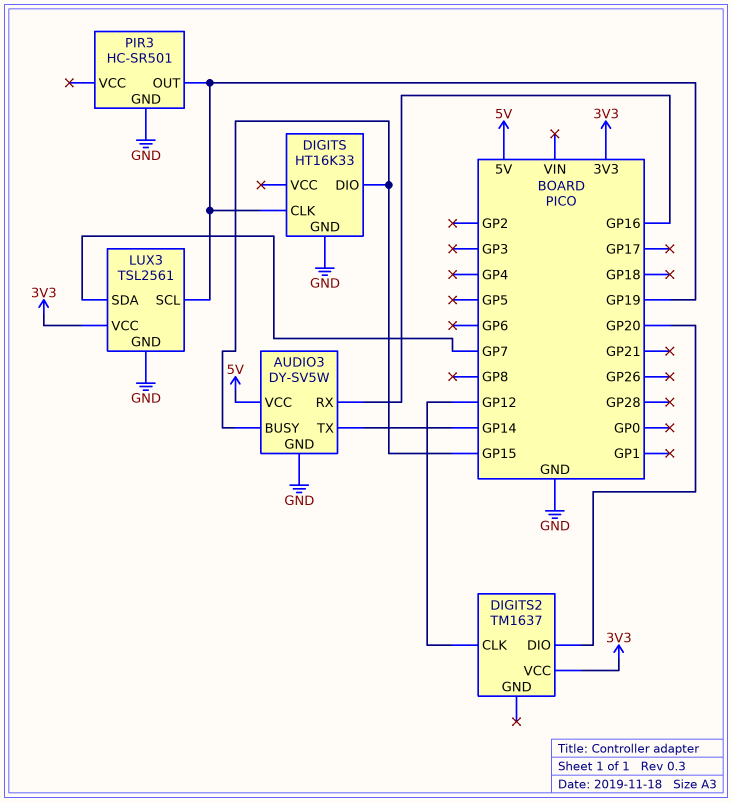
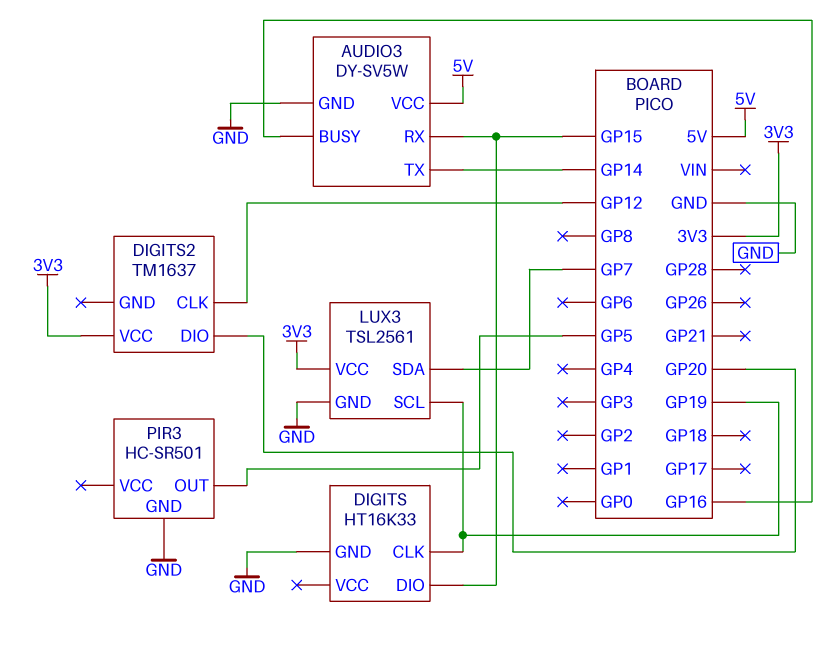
AUDIO3 pin BUSY: GP15 -> GP16
AUDIO3 pin RX: GP16 -> GP15
PIR3 pin OUT: GP19 -> GP5

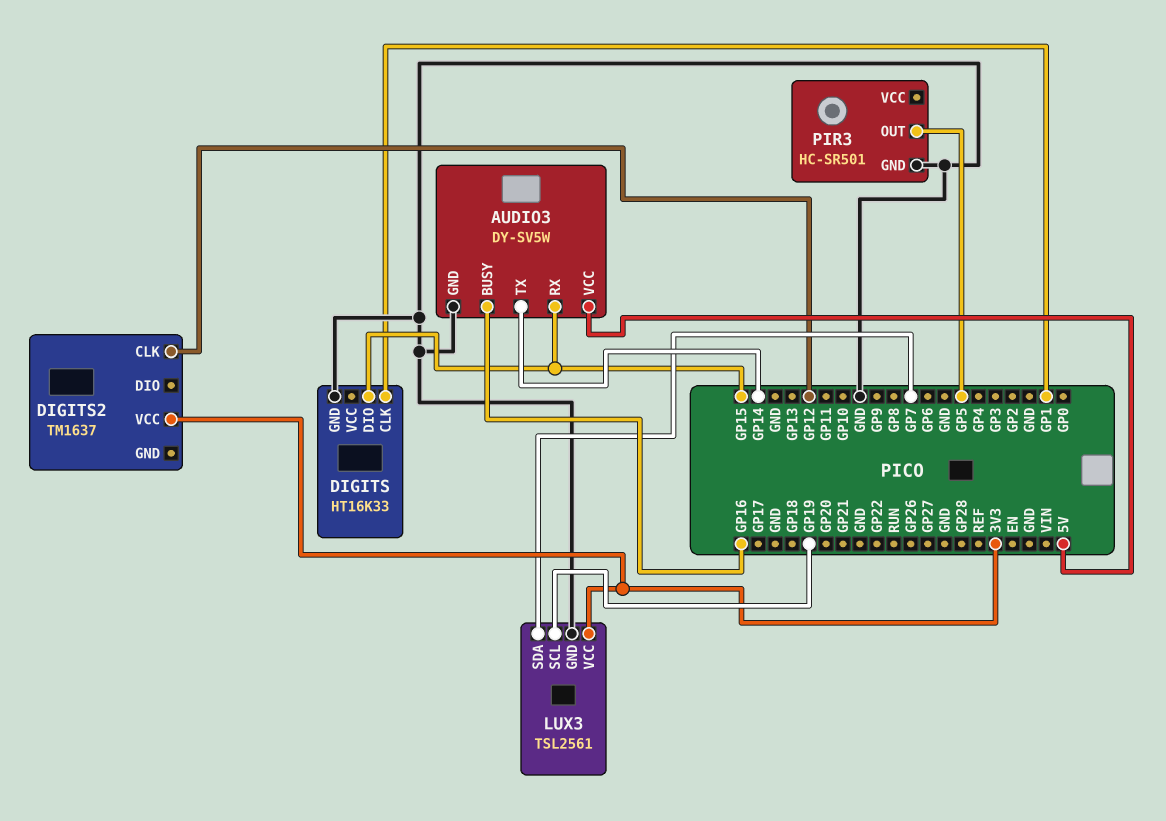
DIGITS pin CLK: GP19 -> GP1
DIGITS2 pin DIO: GP20 -> none

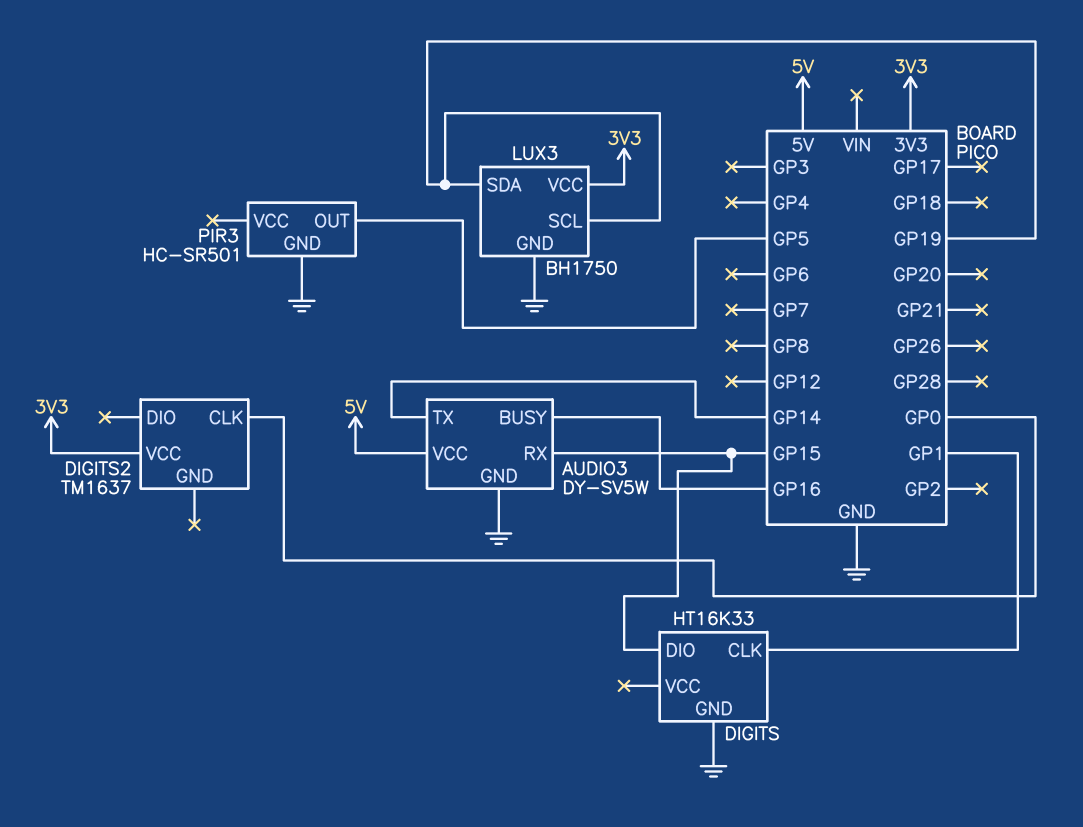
DIGITS2 pin CLK: GP12 -> GP0
LUX3: TSL2561 -> BH1750
LUX3 pin SDA: GP7 -> GP19

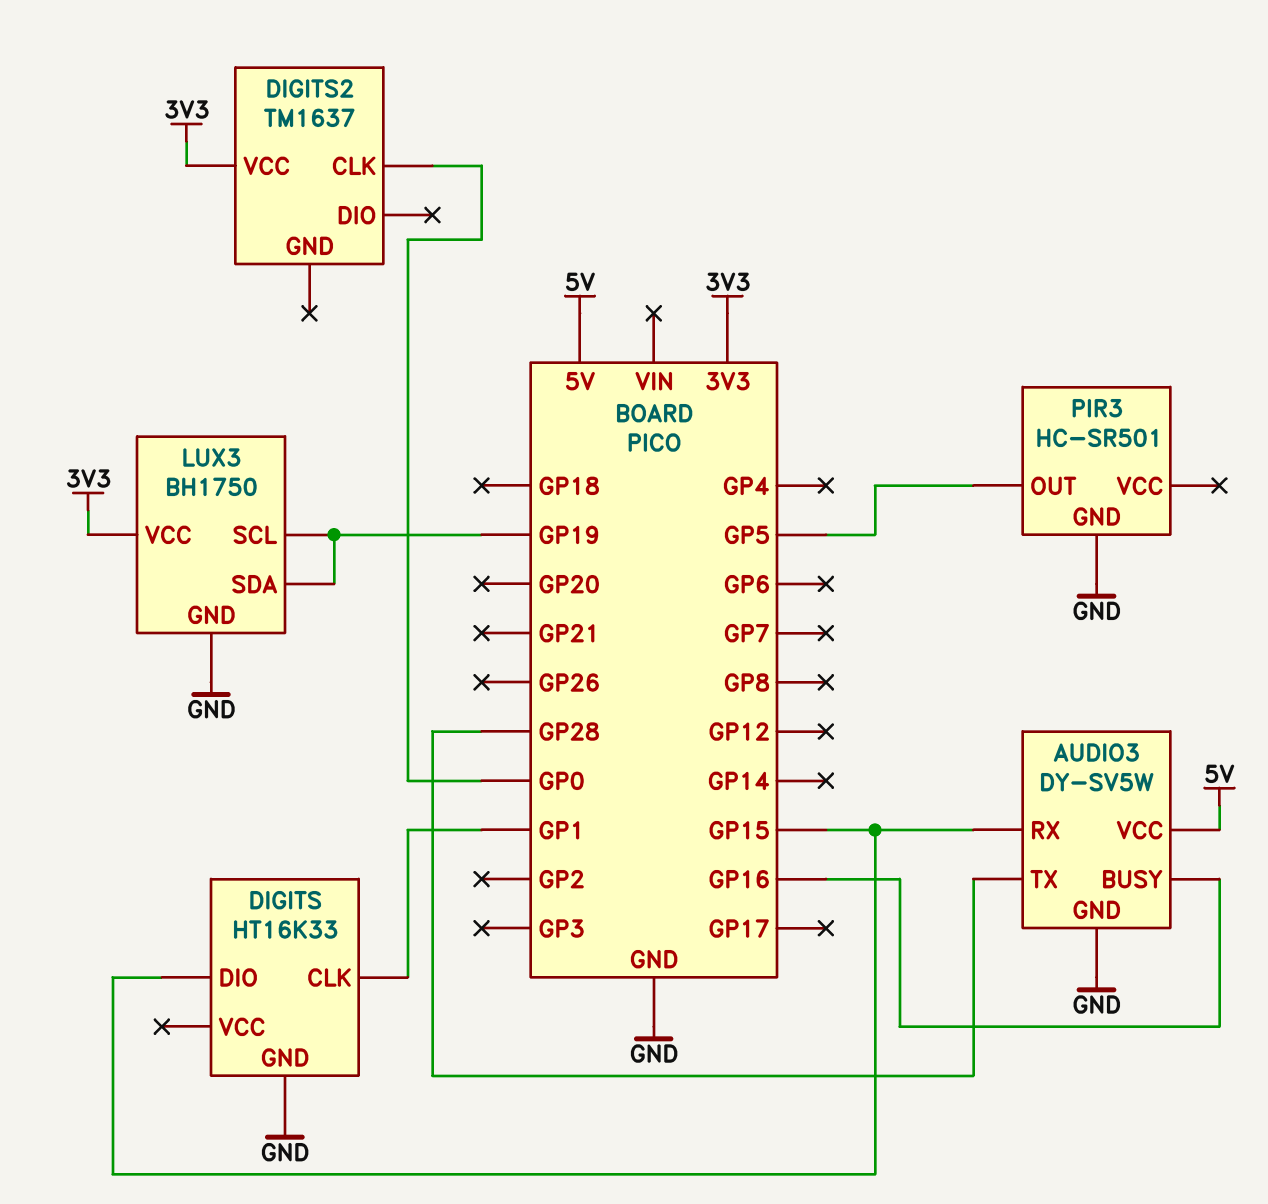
AUDIO3 pin TX: GP14 -> GP28

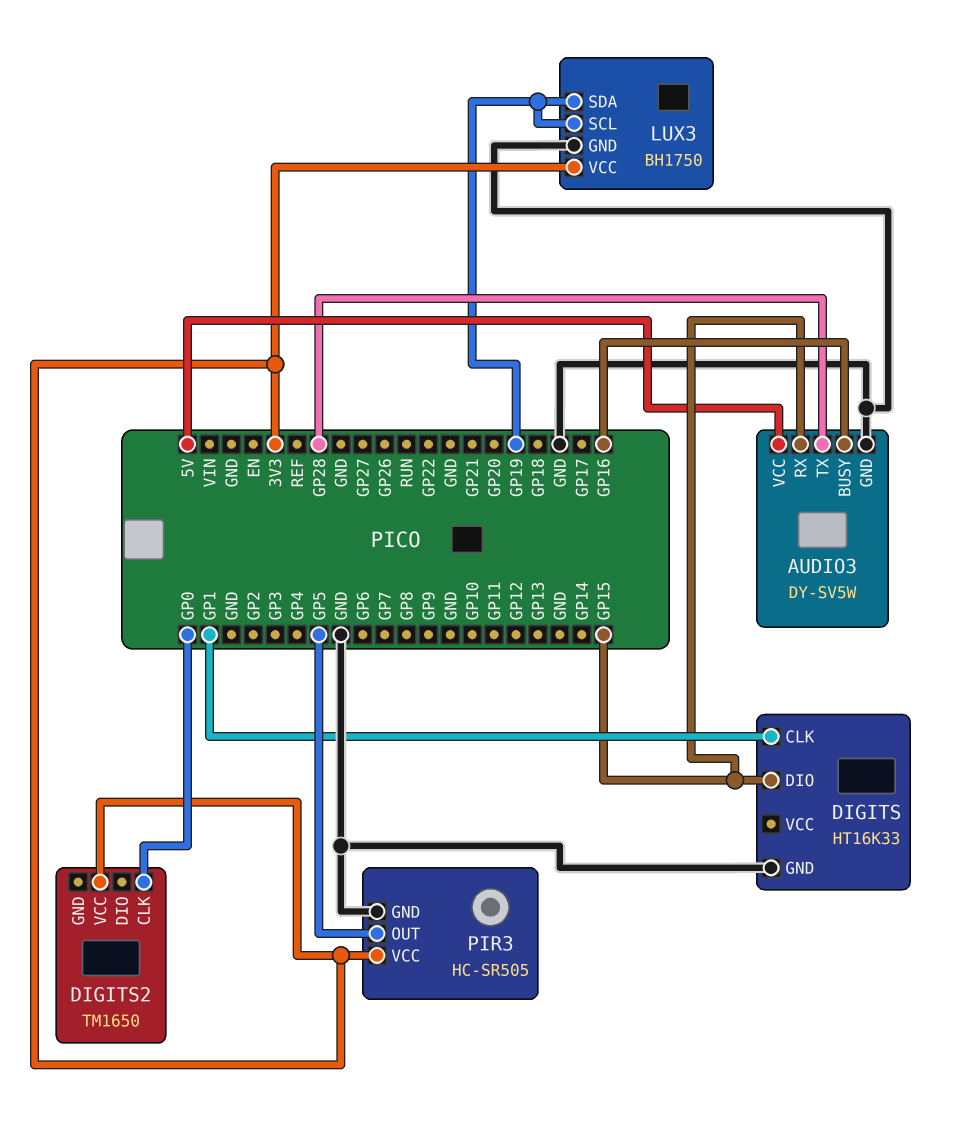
DIGITS2: TM1637 -> TM1650
PIR3: HC-SR501 -> HC-SR505
PIR3 pin VCC: none -> 3V3

